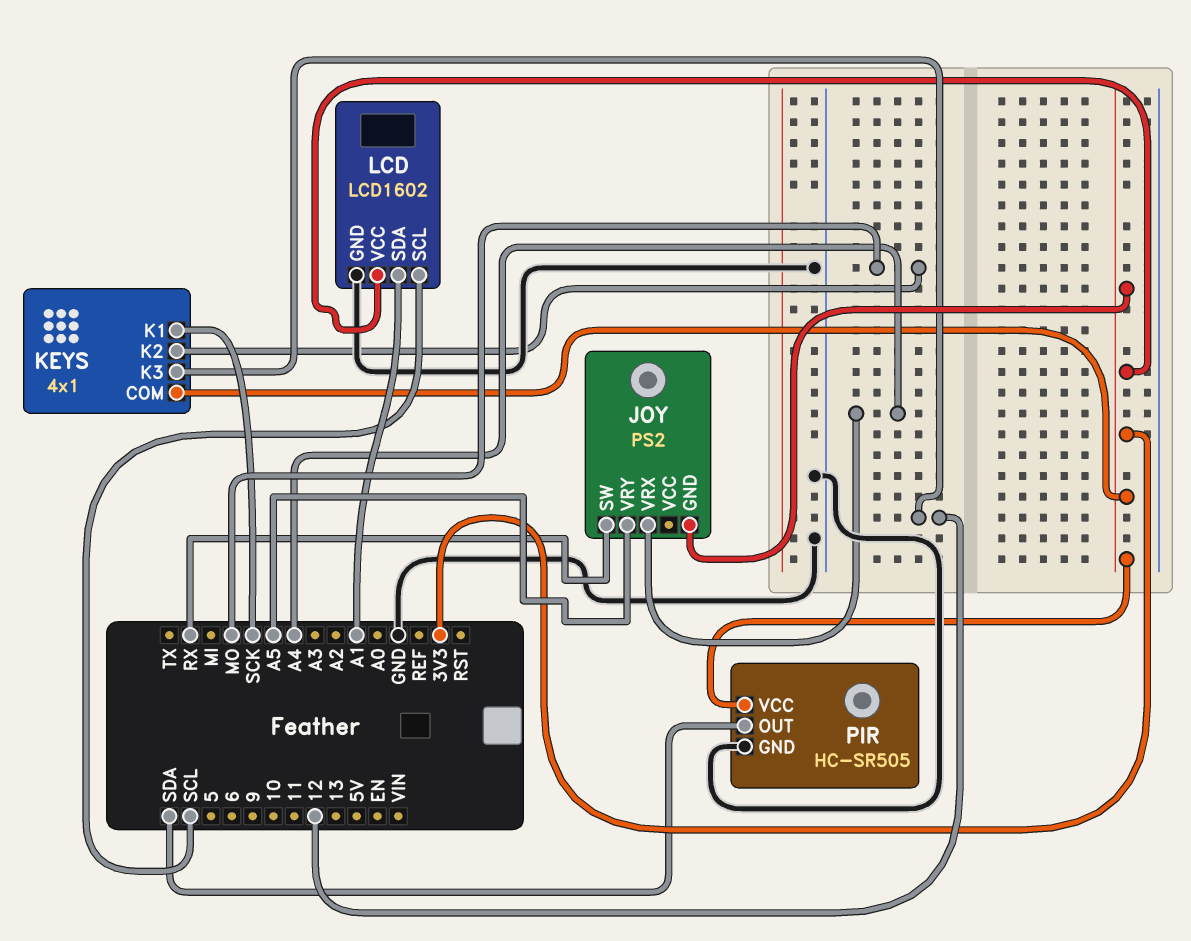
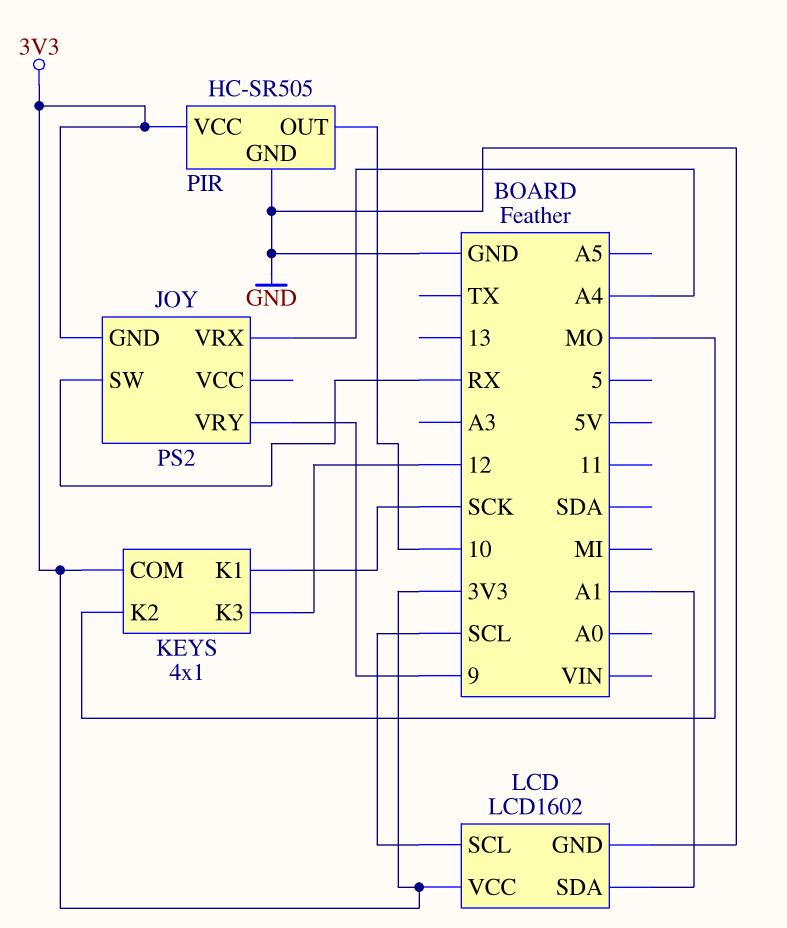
JOY pin VRY: A5 -> 9
PIR pin OUT: SDA -> 10

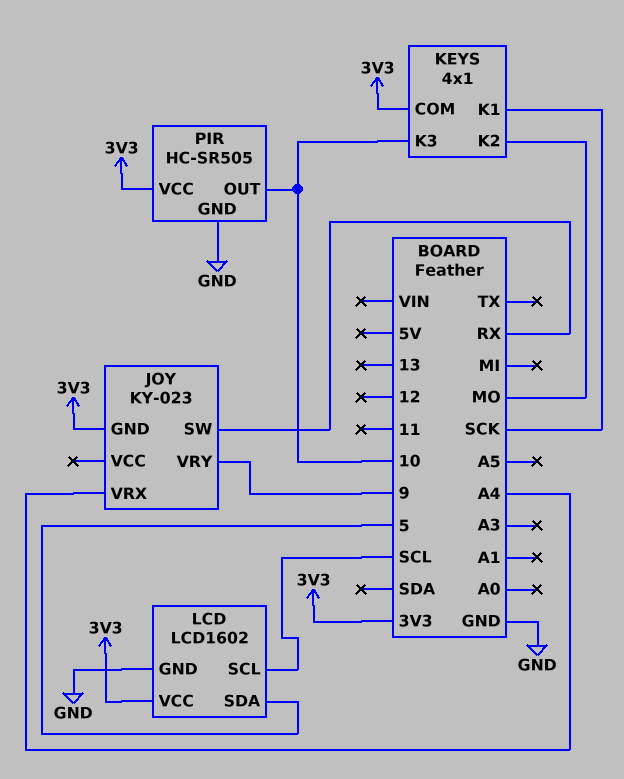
JOY: PS2 -> KY-023
KEYS pin K3: 12 -> 10
LCD pin SDA: A1 -> 5

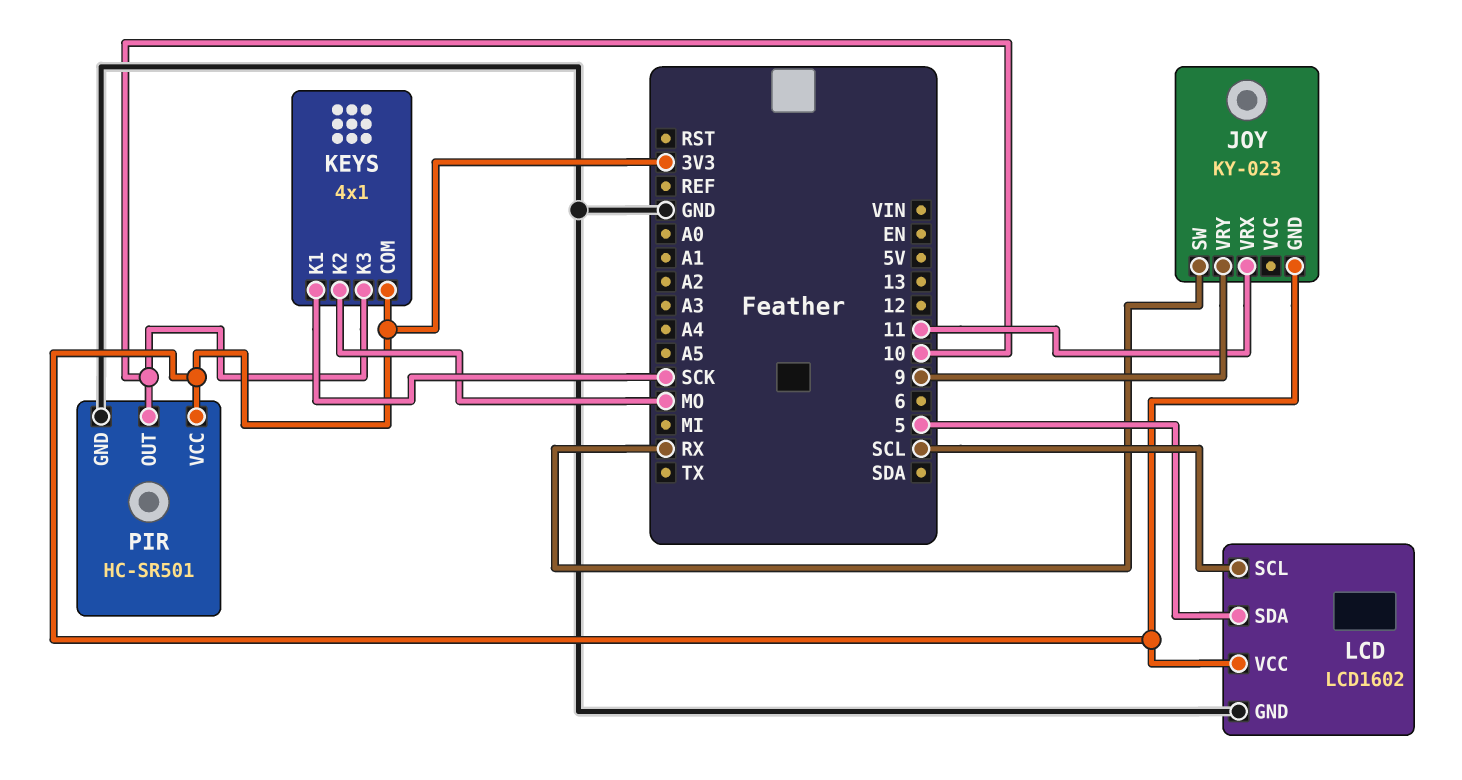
JOY pin VRX: A4 -> 11
PIR: HC-SR505 -> HC-SR501

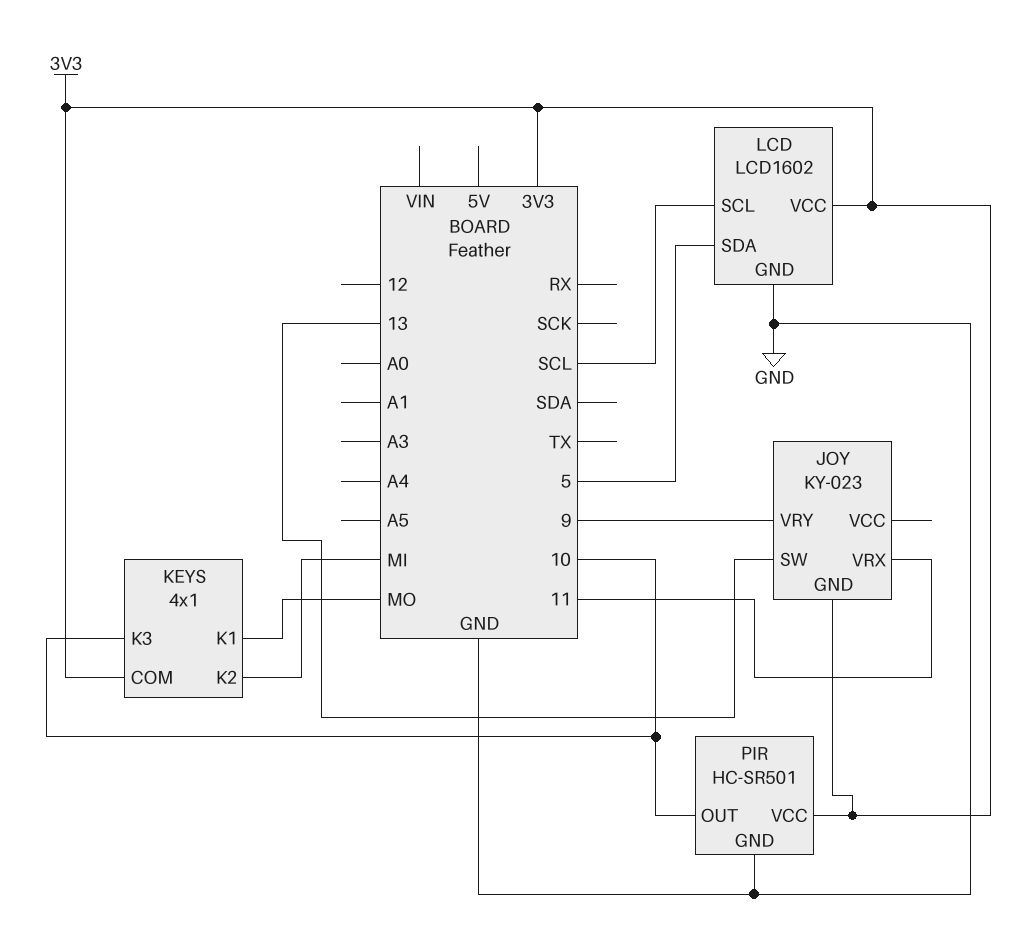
JOY pin SW: RX -> 13
KEYS pin K1: SCK -> MO
KEYS pin K2: MO -> MI

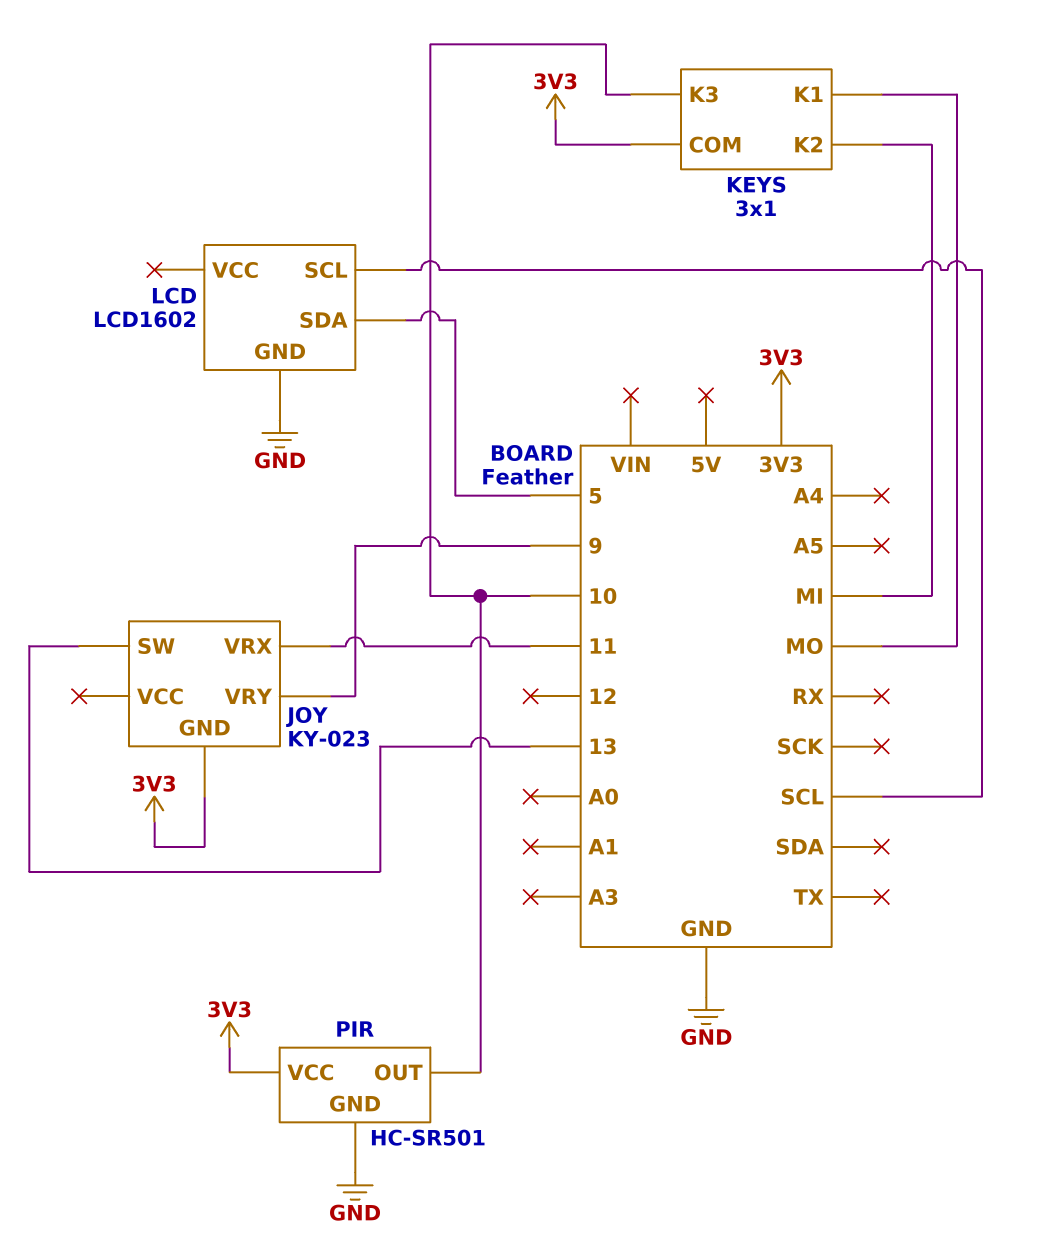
KEYS: 4x1 -> 3x1
LCD pin VCC: 3V3 -> none

